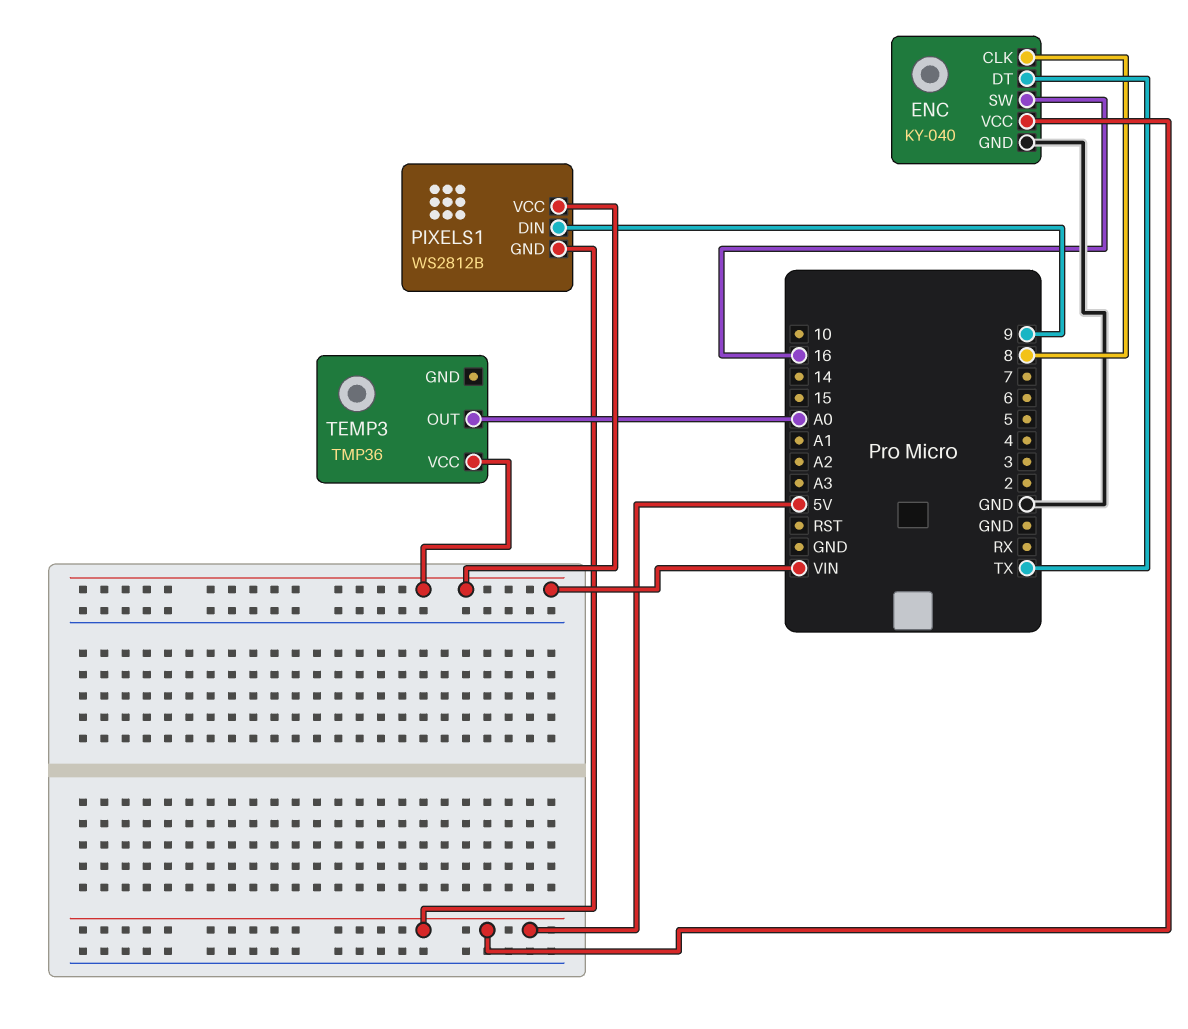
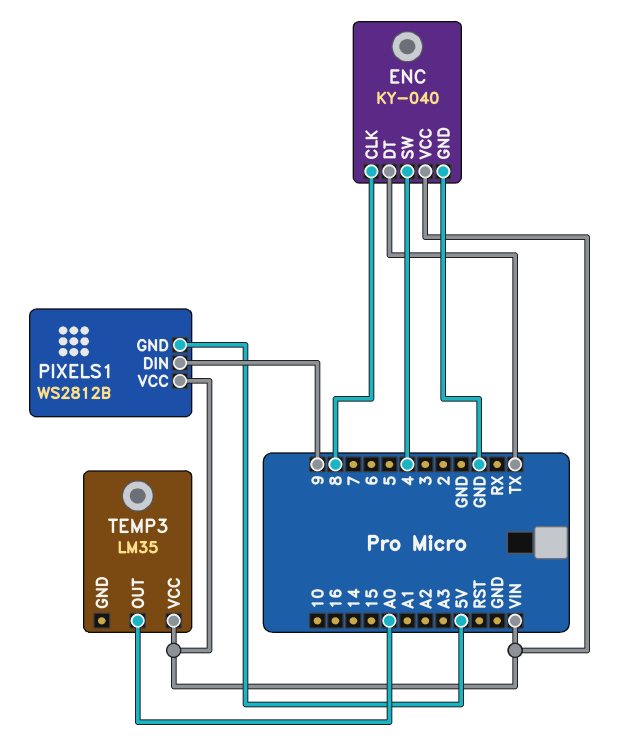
ENC pin SW: 16 -> 4
ENC pin VCC: 5V -> VIN
TEMP3: TMP36 -> LM35

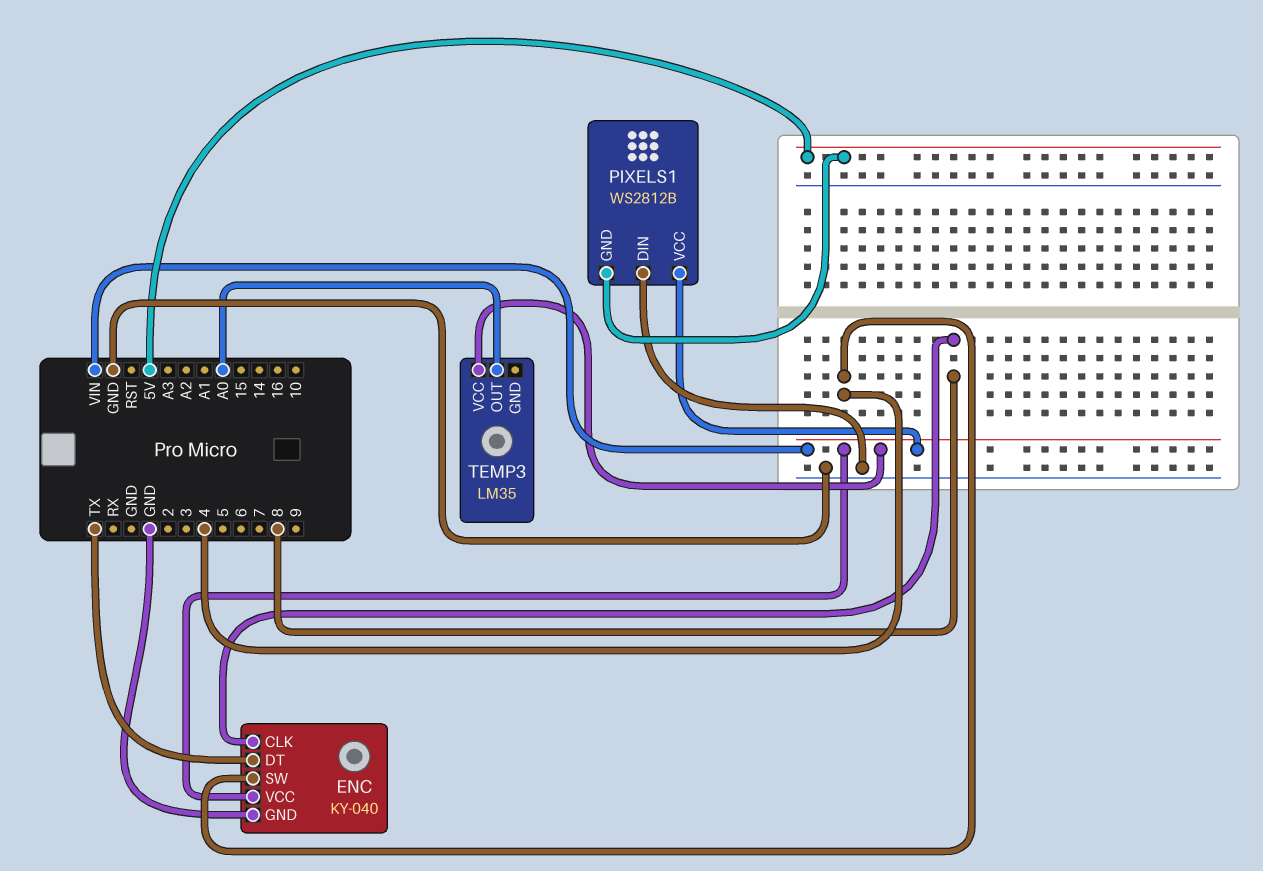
PIXELS1 pin DIN: 9 -> GND

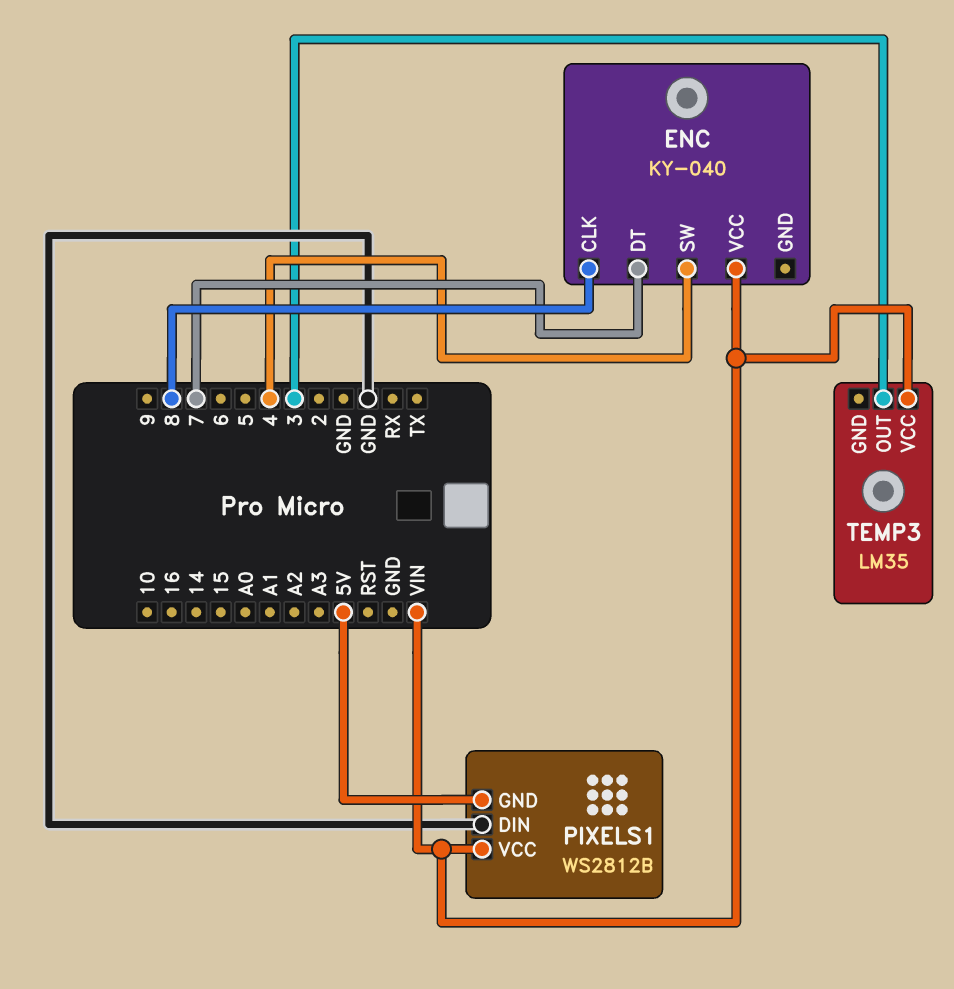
ENC pin DT: TX -> 7
ENC pin GND: GND -> none
TEMP3 pin OUT: A0 -> 3

